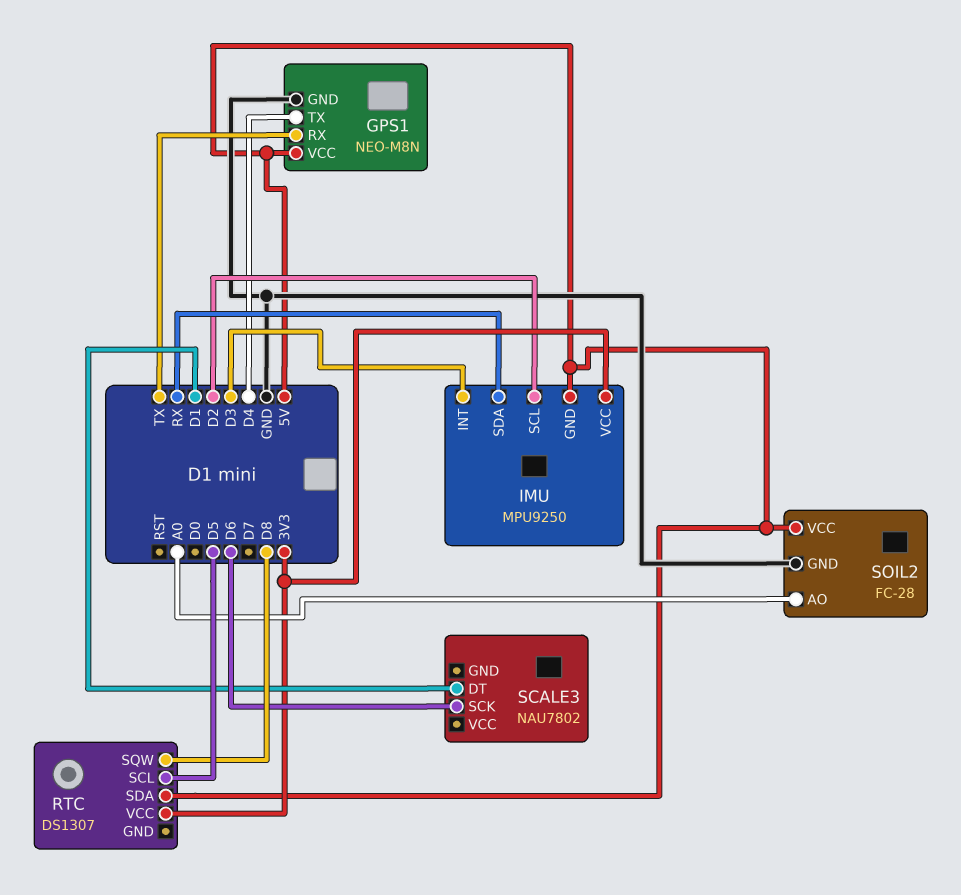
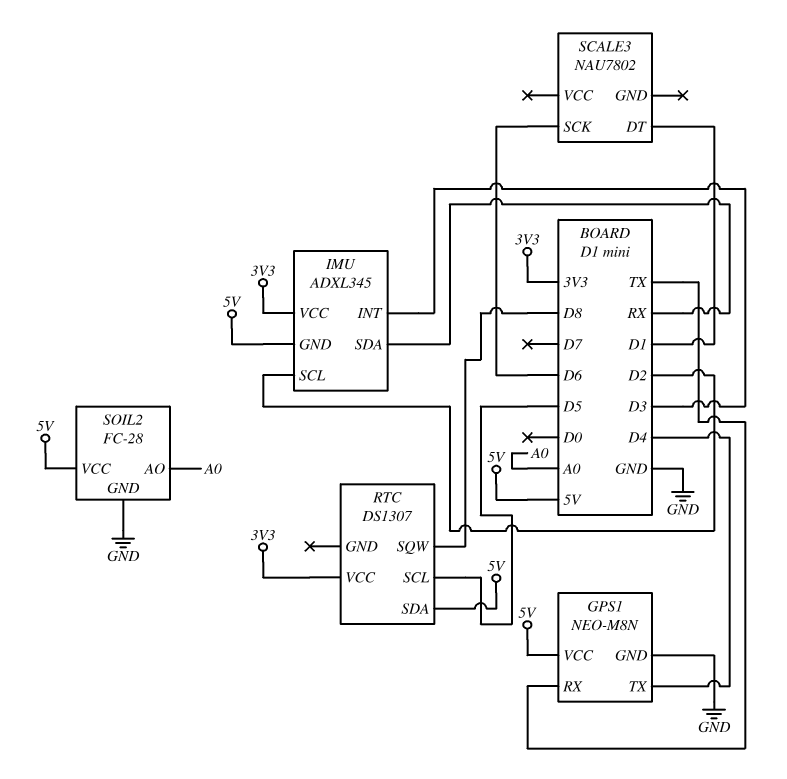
IMU: MPU9250 -> ADXL345

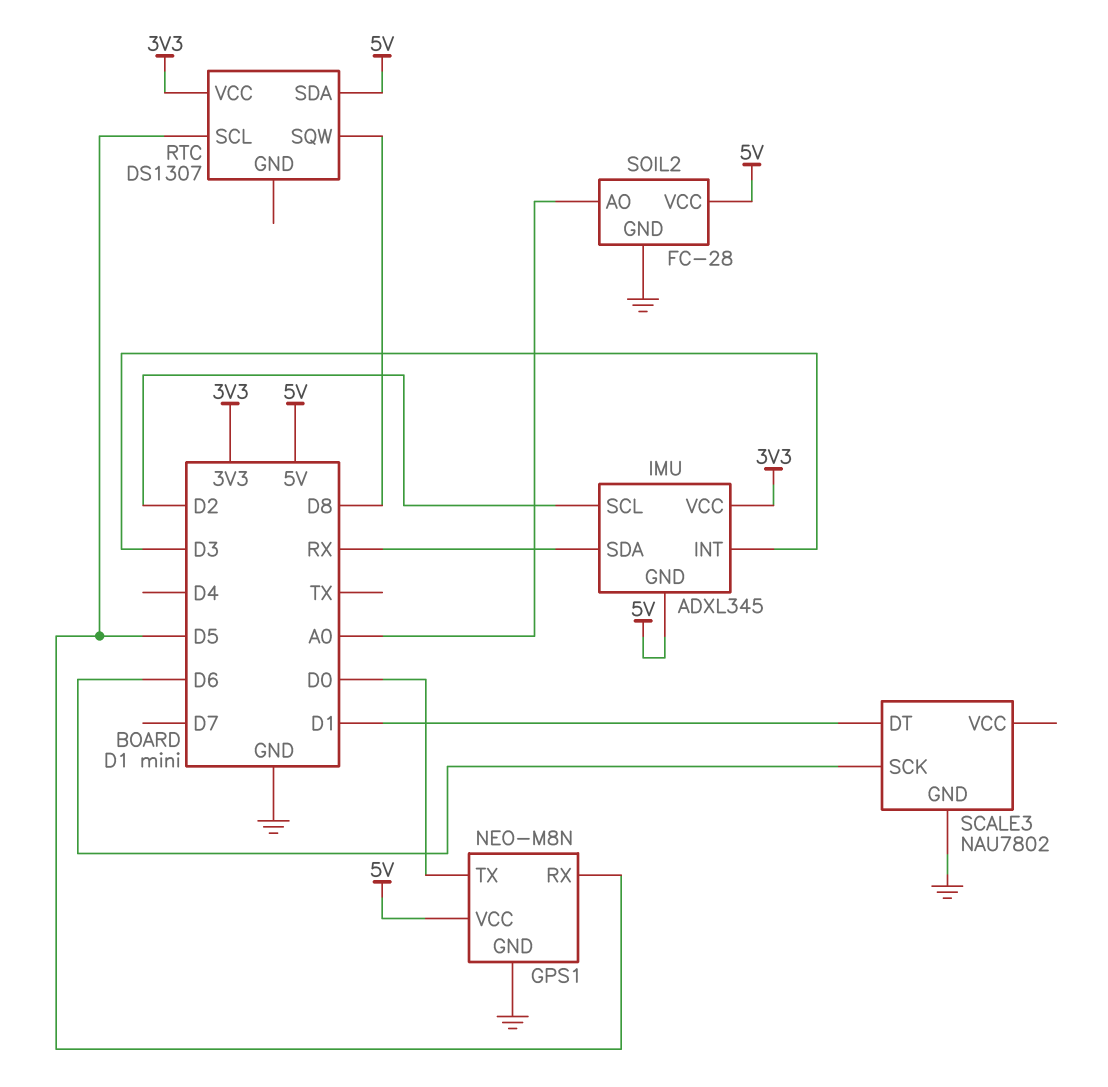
GPS1 pin RX: TX -> D5
GPS1 pin TX: D4 -> D0
SCALE3 pin GND: none -> GND

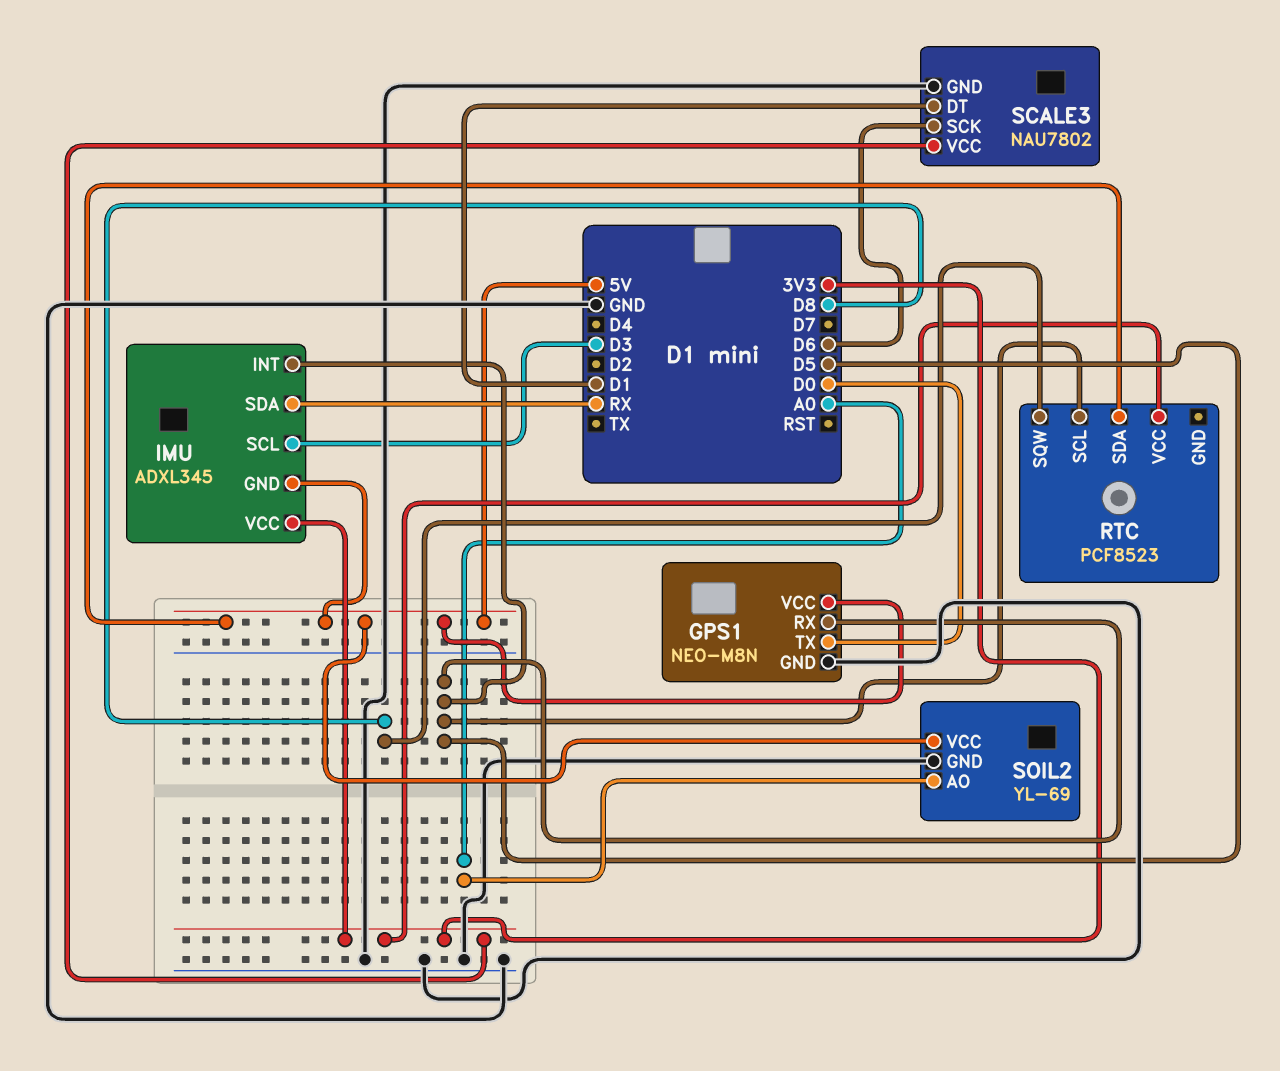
IMU pin INT: D3 -> D5
IMU pin SCL: D2 -> D3
RTC: DS1307 -> PCF8523
SCALE3 pin VCC: none -> 3V3
SOIL2: FC-28 -> YL-69

